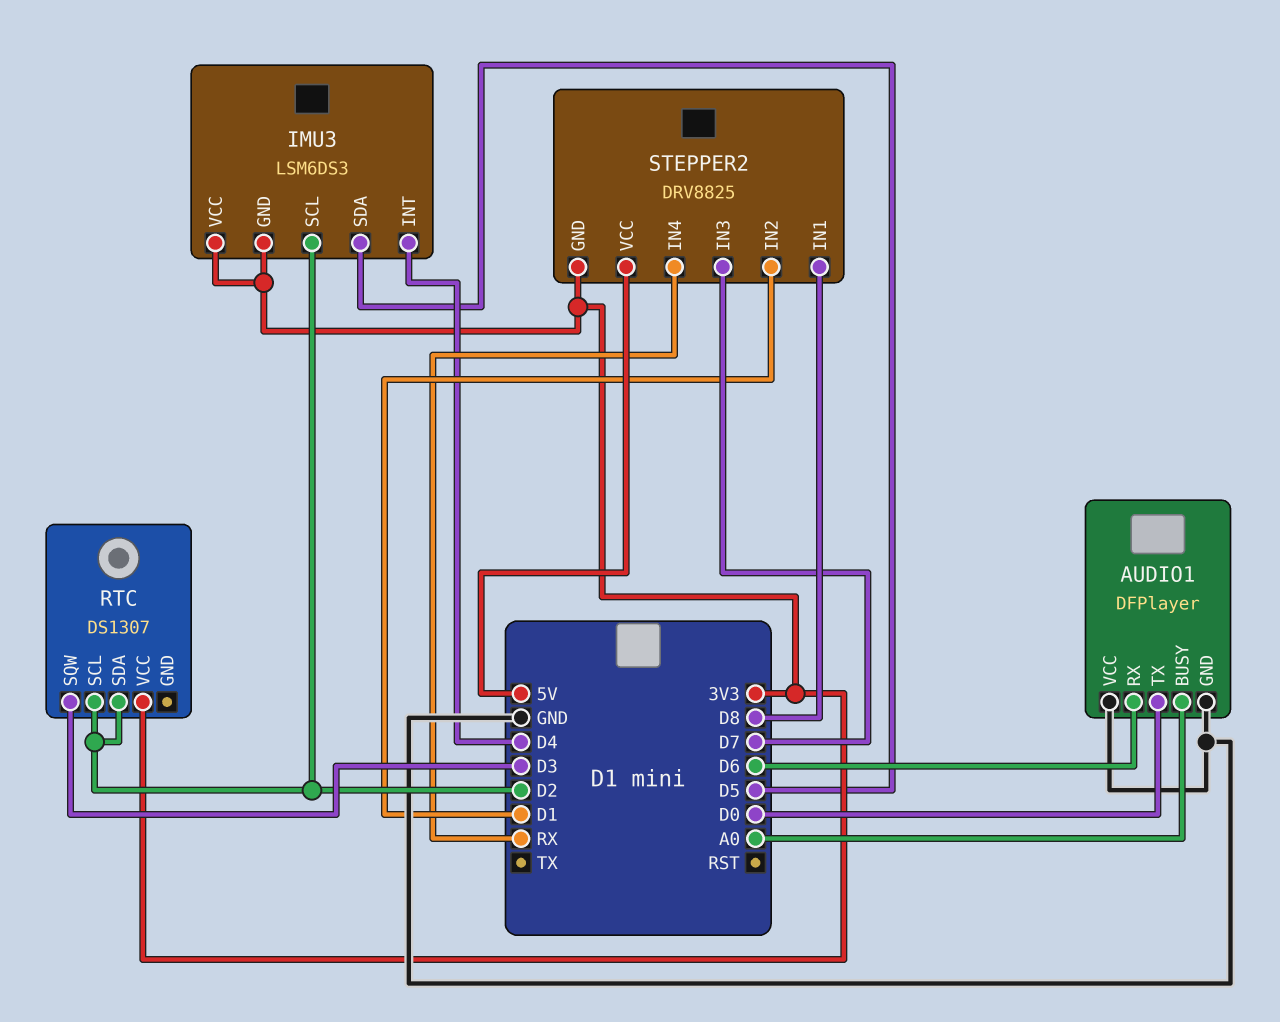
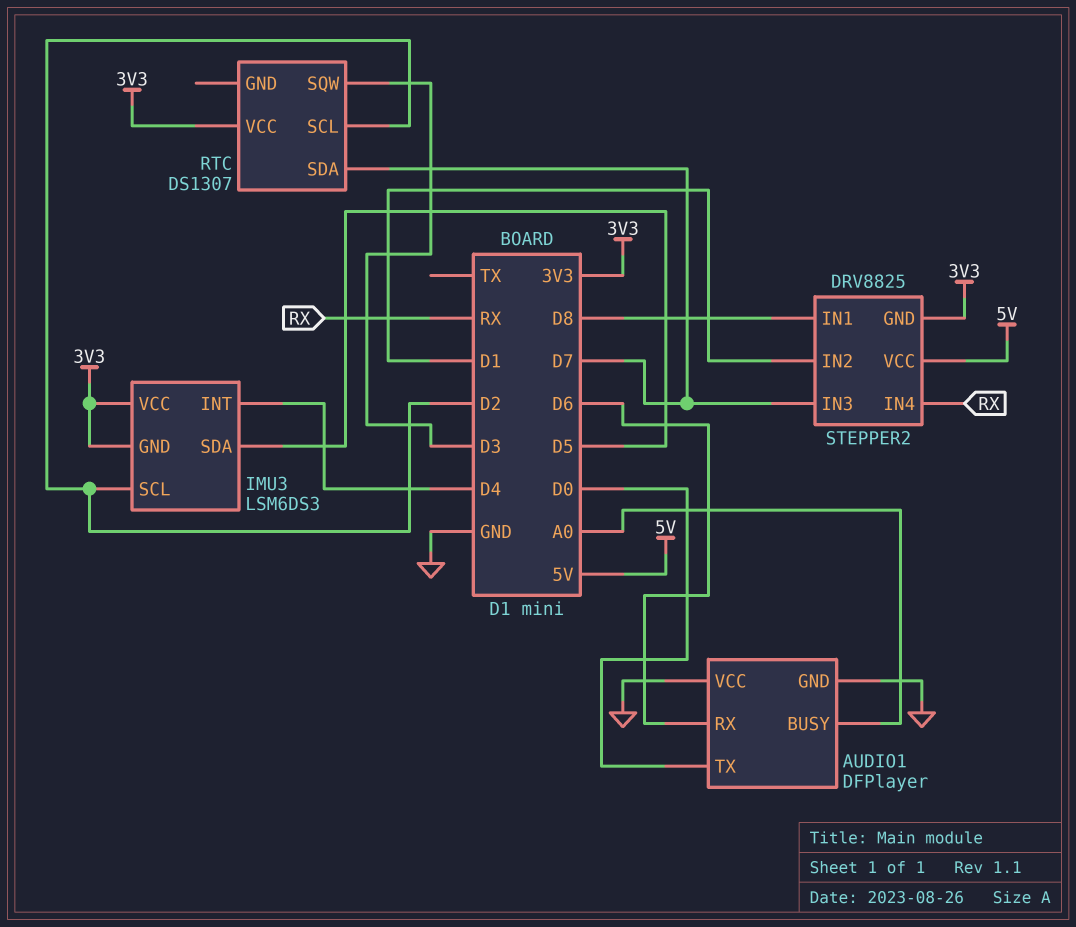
RTC pin SDA: D2 -> D7

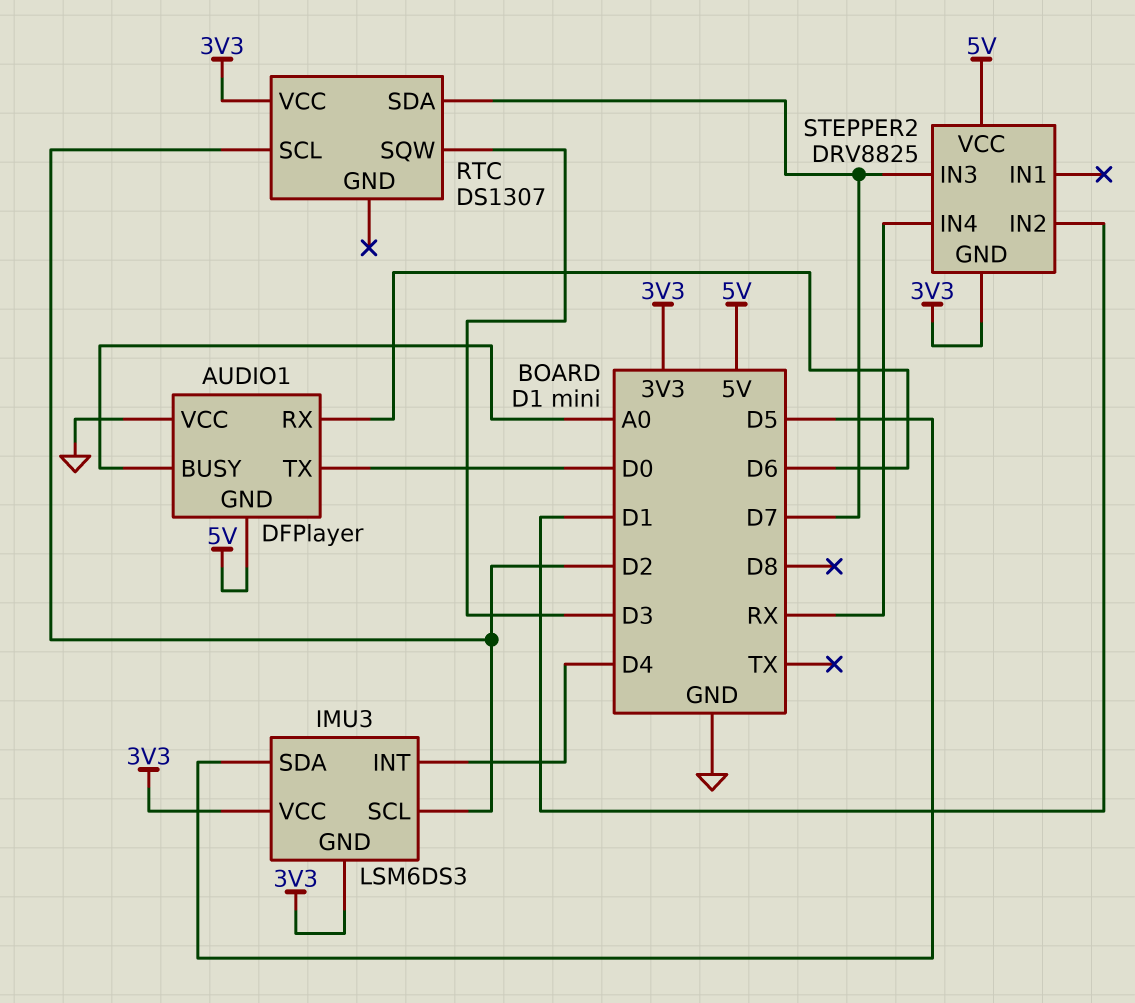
AUDIO1 pin GND: GND -> 5V
STEPPER2 pin IN1: D8 -> none

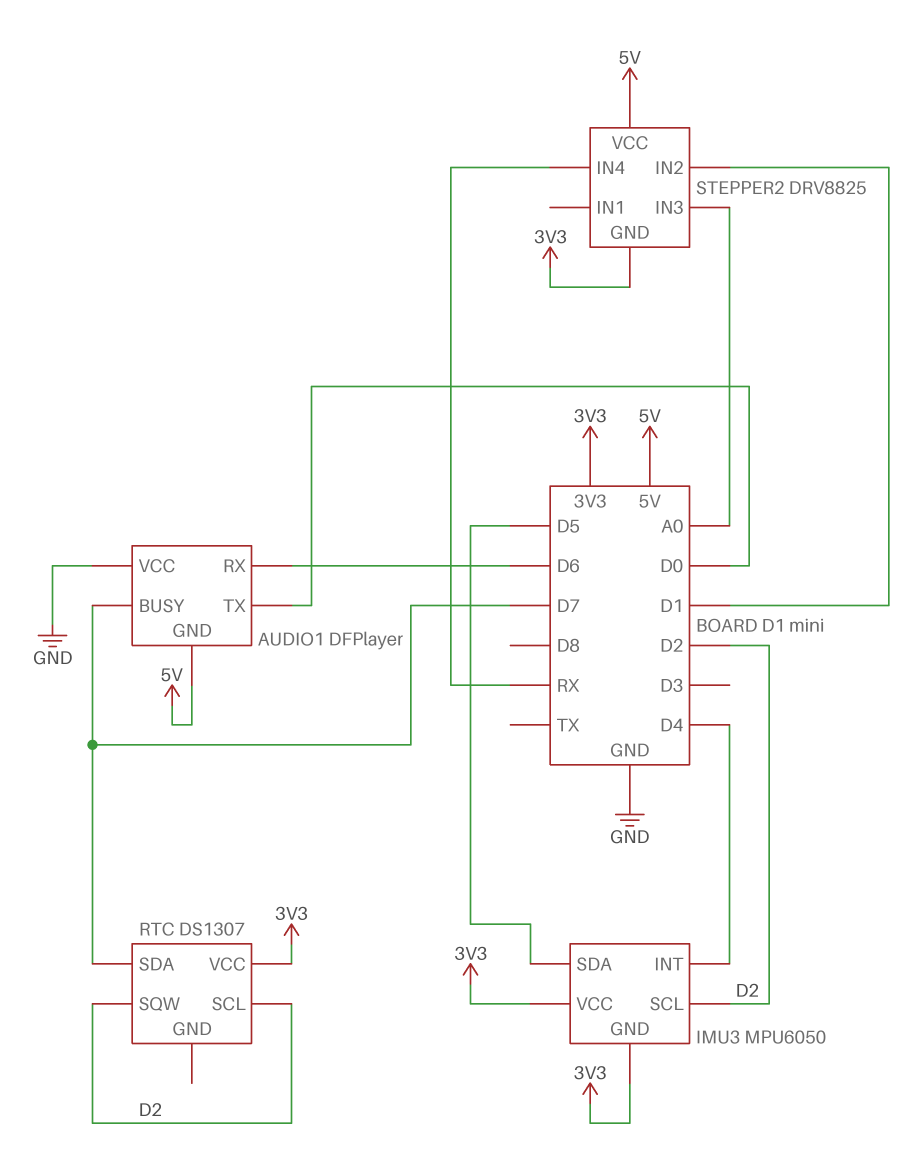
AUDIO1 pin BUSY: A0 -> D7
IMU3: LSM6DS3 -> MPU6050
RTC pin SQW: D3 -> D2
STEPPER2 pin IN3: D7 -> A0

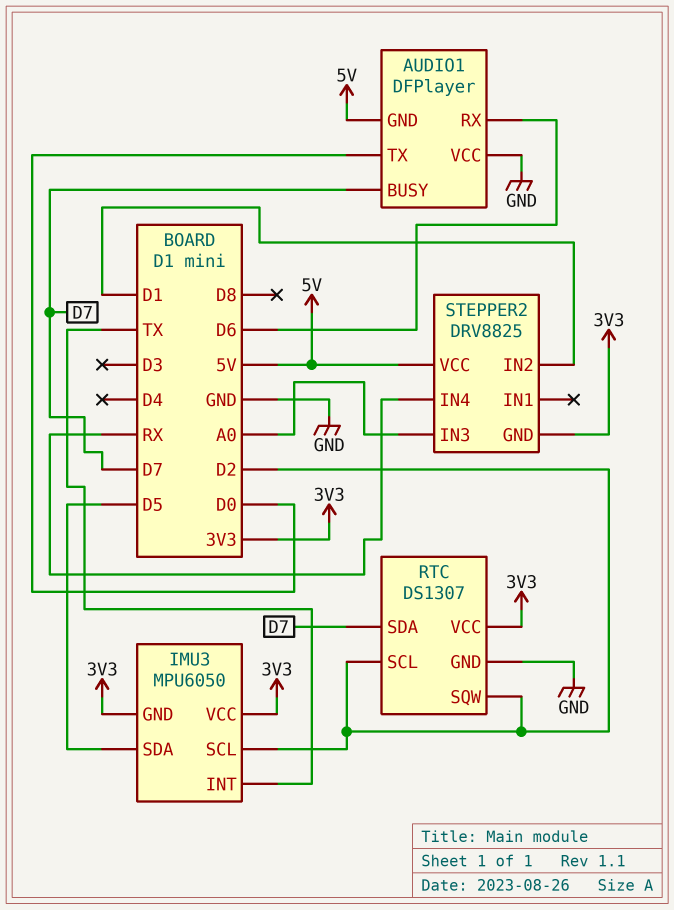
IMU3 pin INT: D4 -> TX
RTC pin GND: none -> GND

